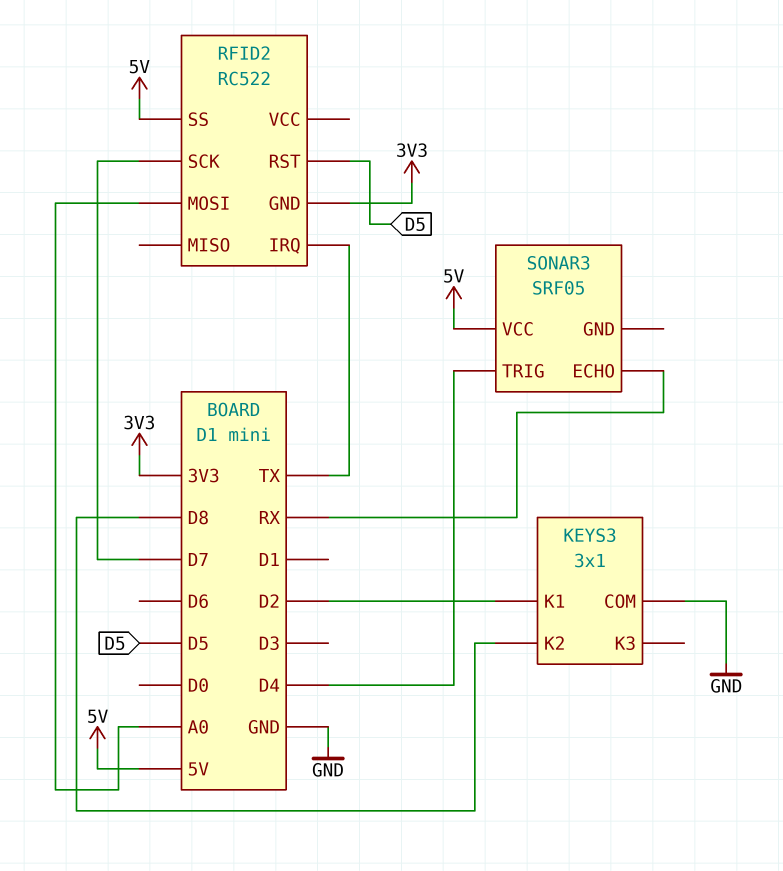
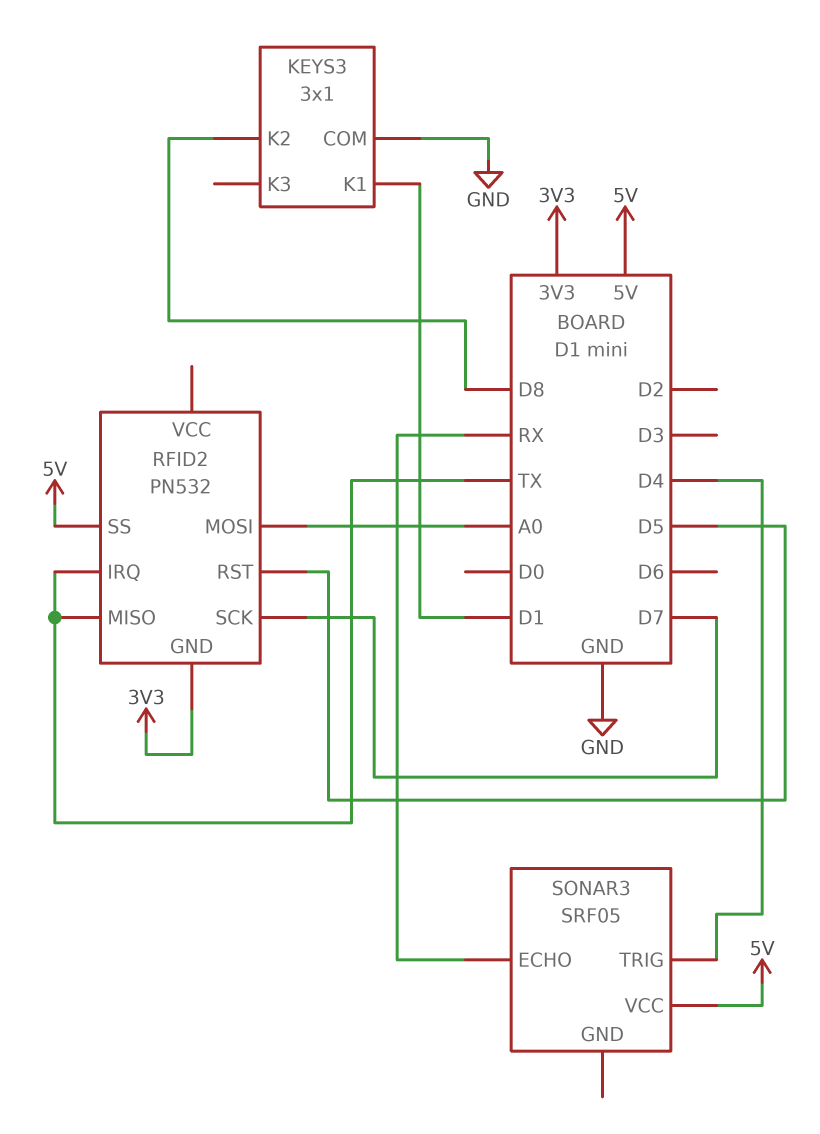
KEYS3 pin K1: D2 -> D1
RFID2: RC522 -> PN532
RFID2 pin MISO: none -> TX

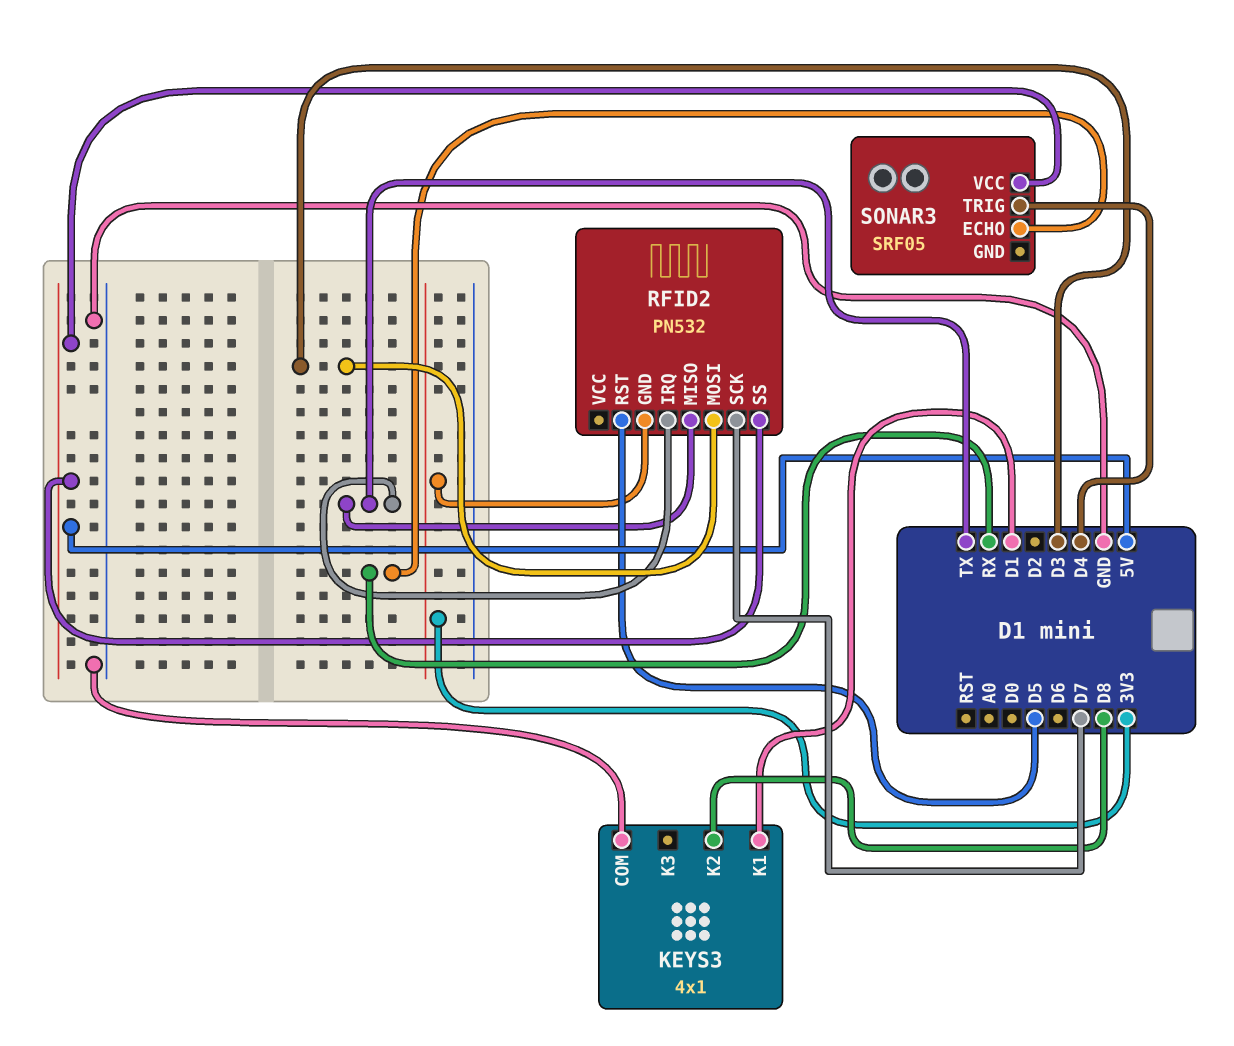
KEYS3: 3x1 -> 4x1
RFID2 pin MOSI: A0 -> D3

